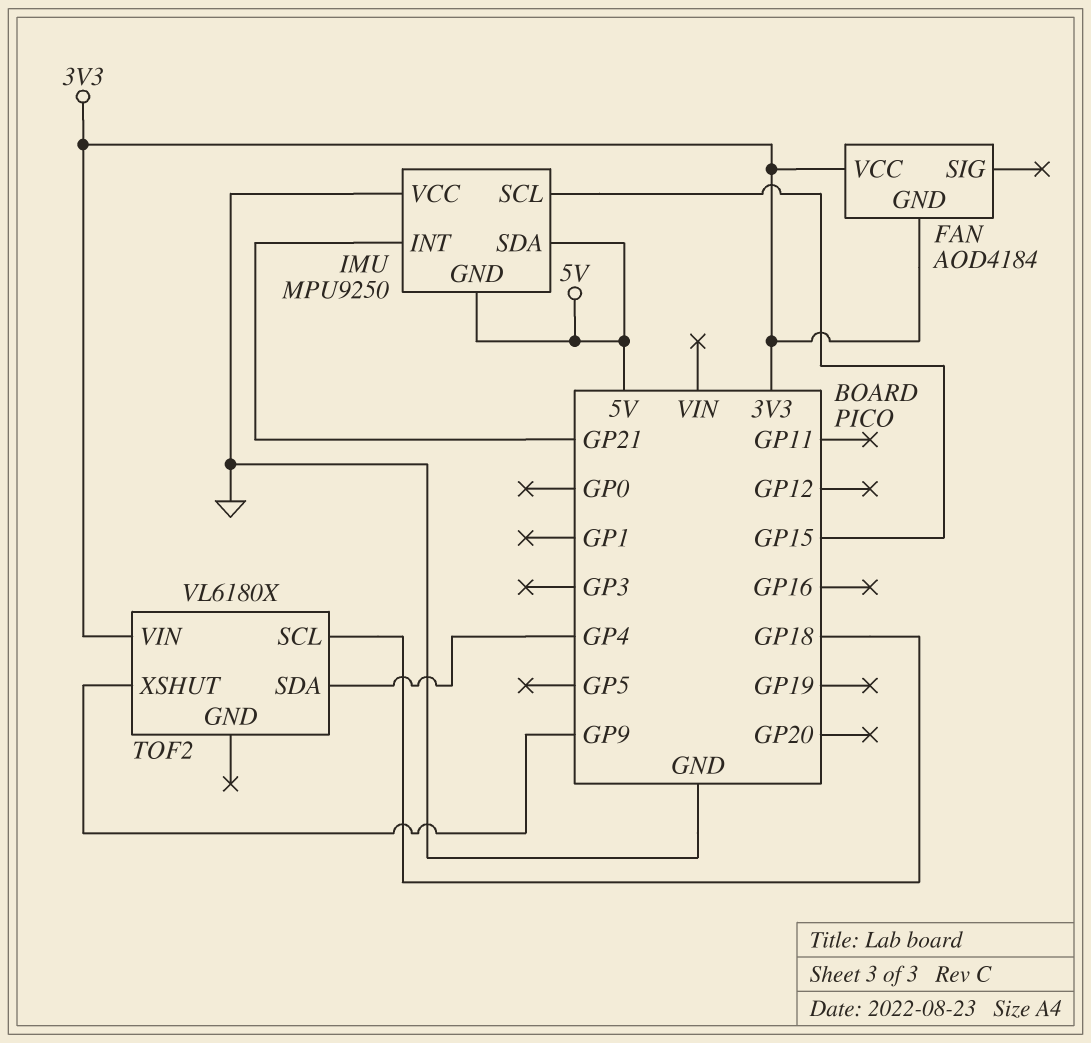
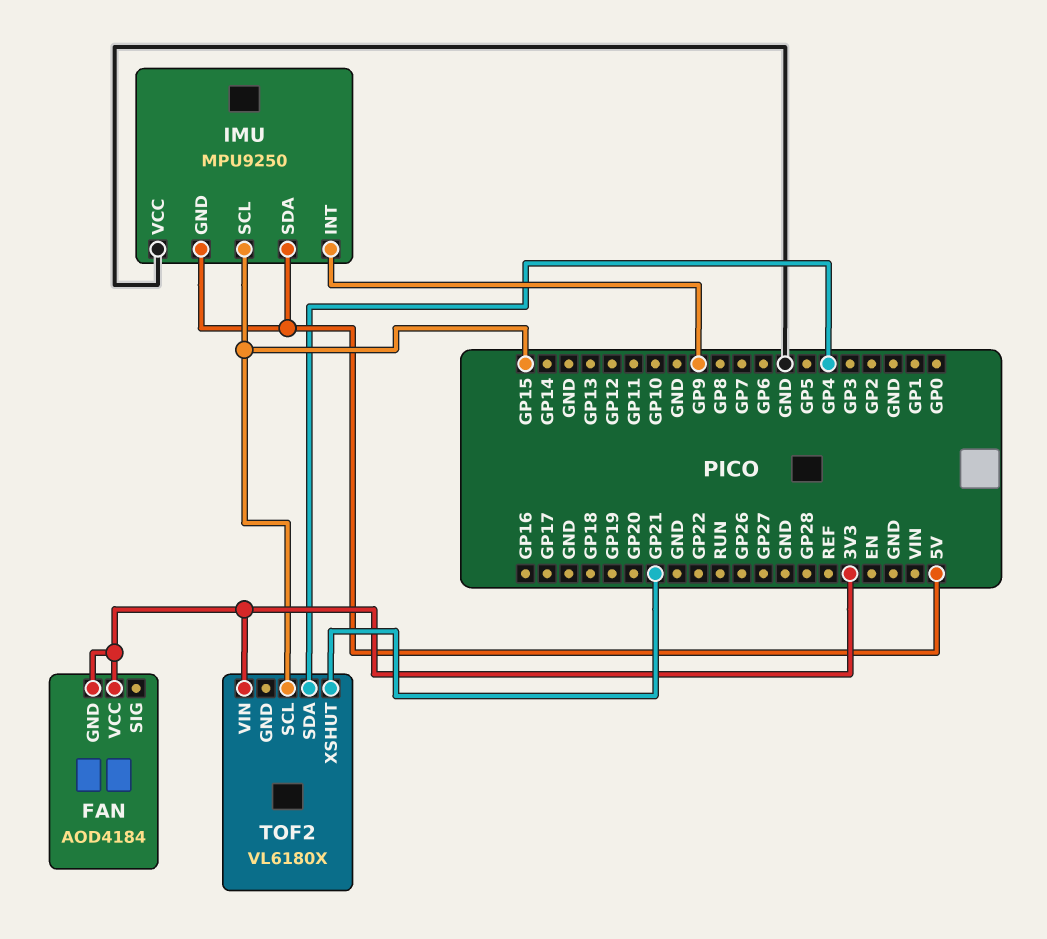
IMU pin INT: GP21 -> GP9
TOF2 pin SCL: GP18 -> GP15
TOF2 pin XSHUT: GP9 -> GP21

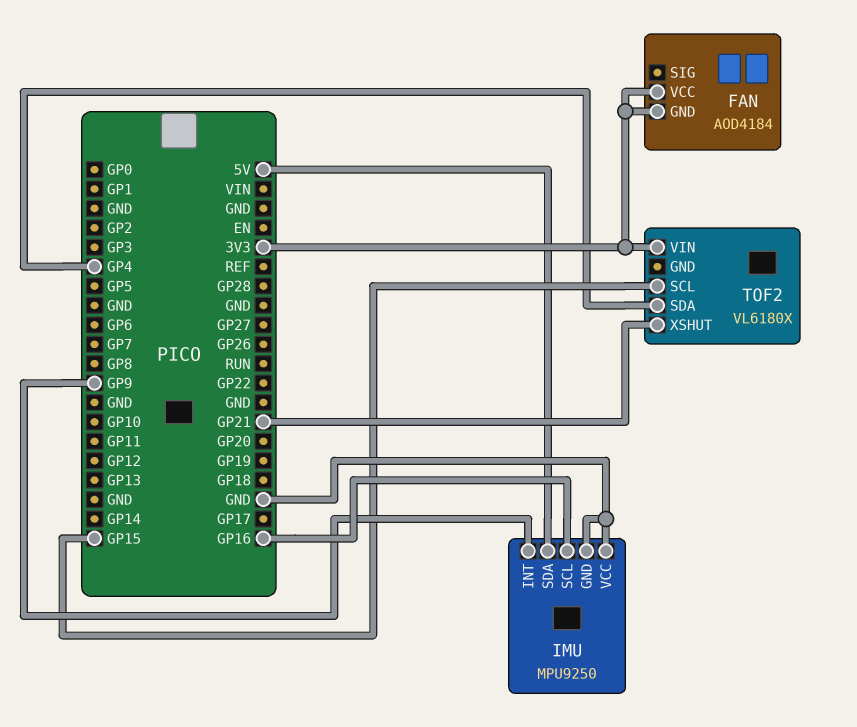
IMU pin GND: 5V -> GND
IMU pin SCL: GP15 -> GP16

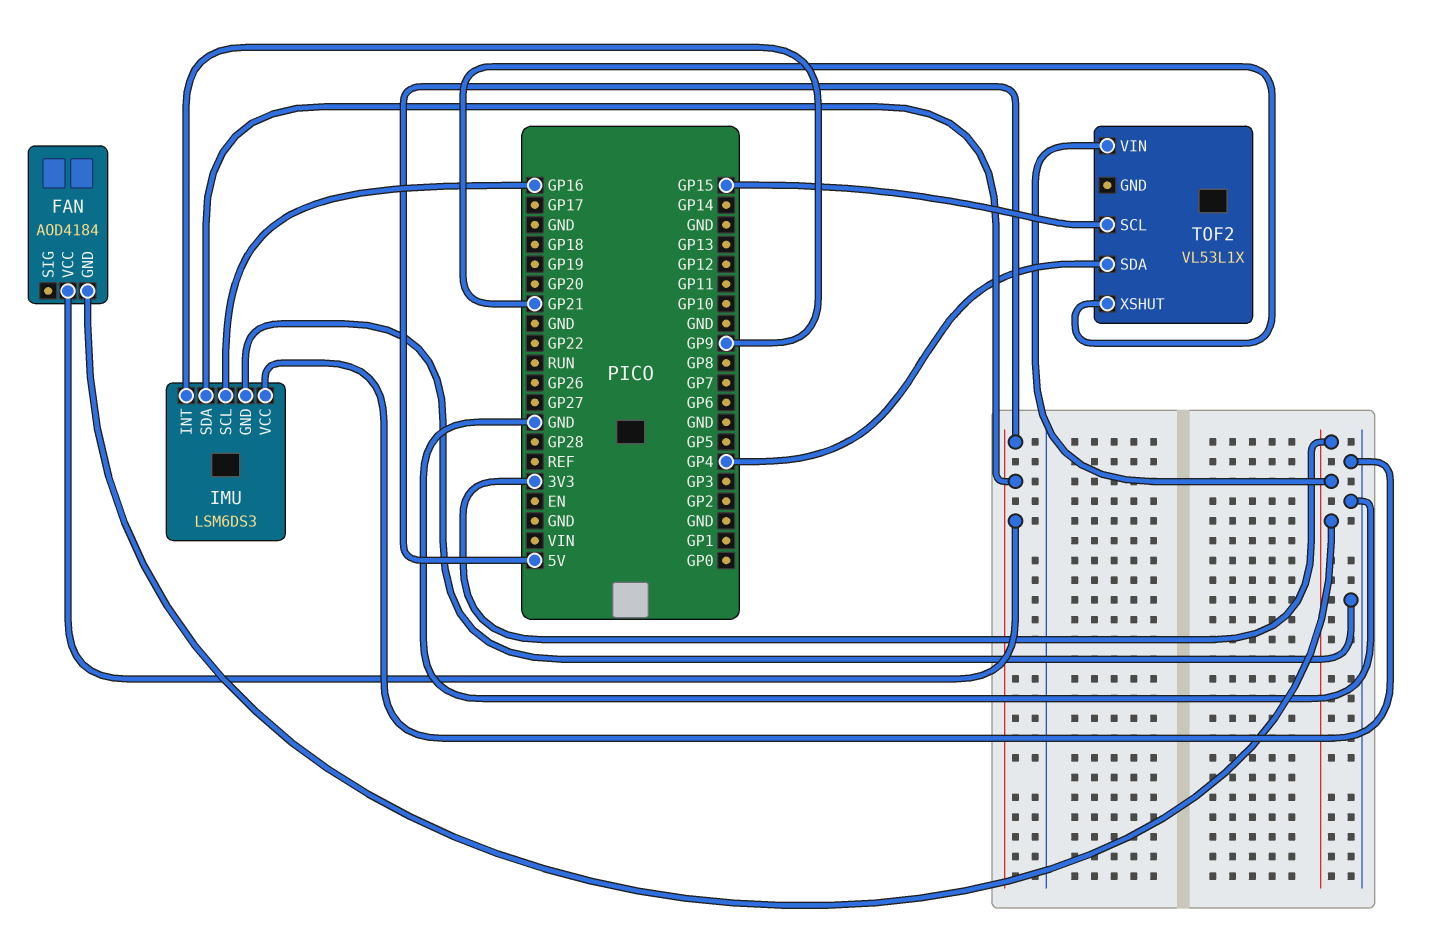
FAN pin VCC: 3V3 -> 5V
IMU: MPU9250 -> LSM6DS3
TOF2: VL6180X -> VL53L1X

